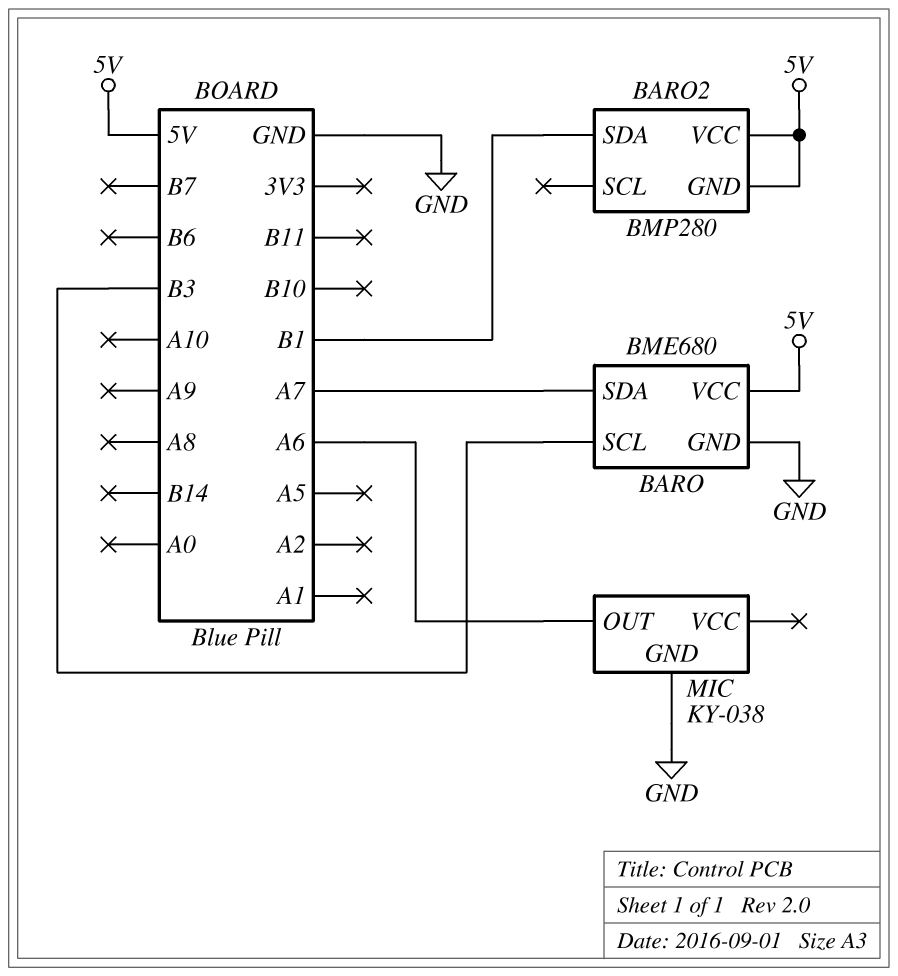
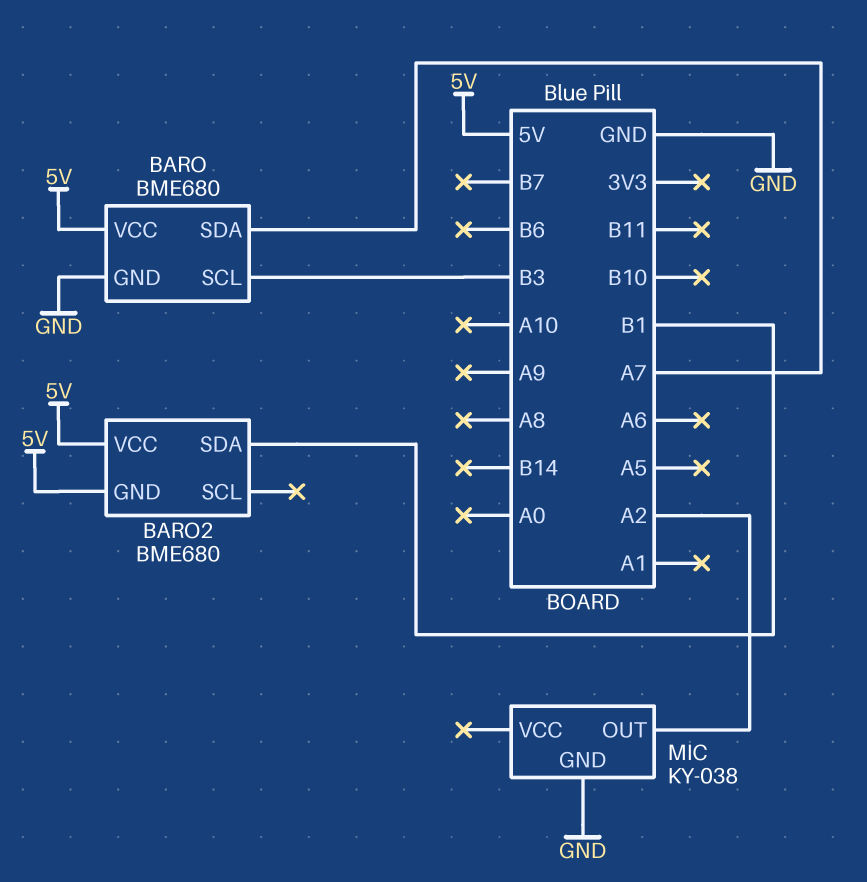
BARO2: BMP280 -> BME680
MIC pin OUT: A6 -> A2

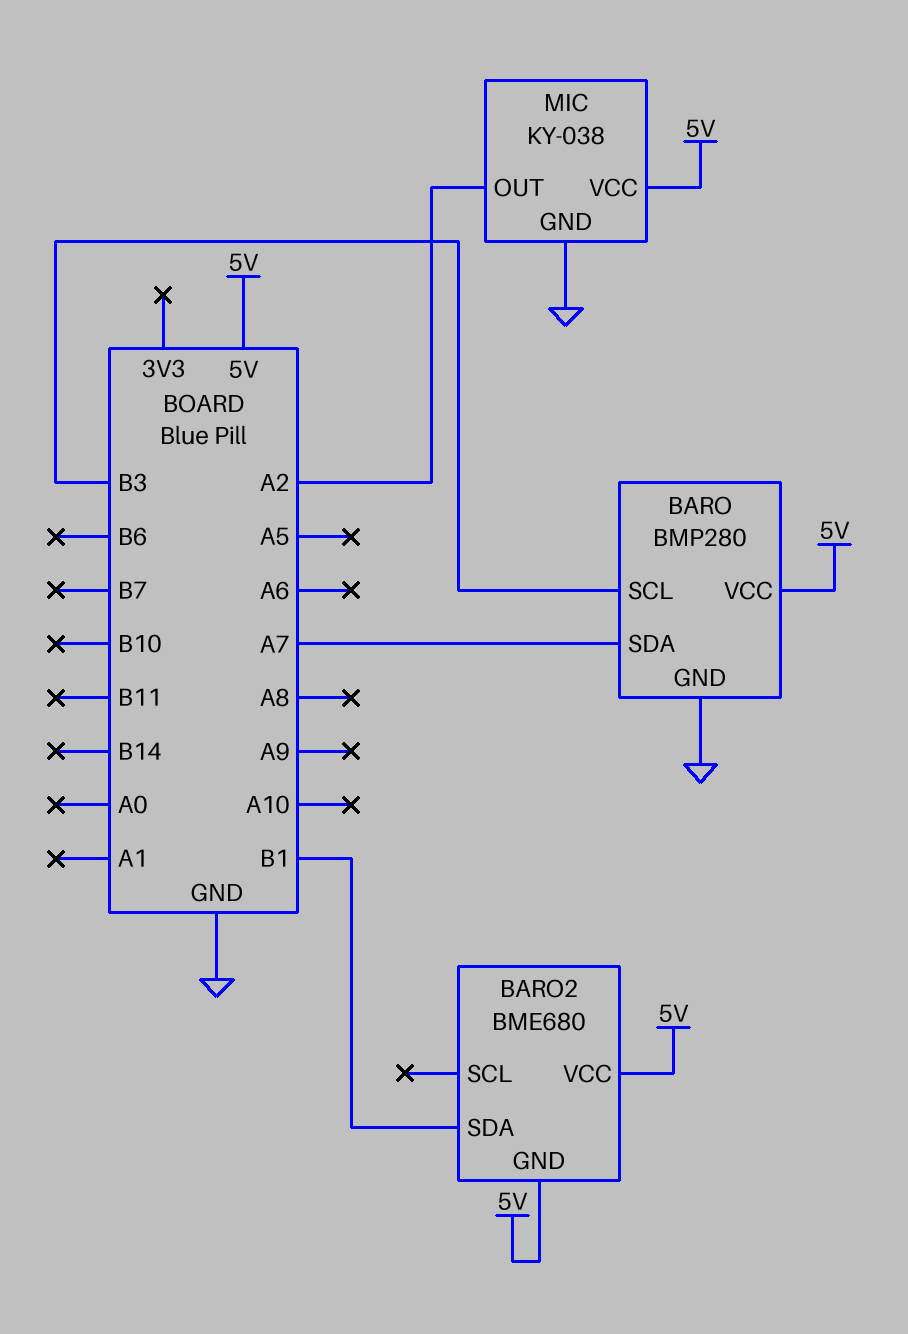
BARO: BME680 -> BMP280
MIC pin VCC: none -> 5V

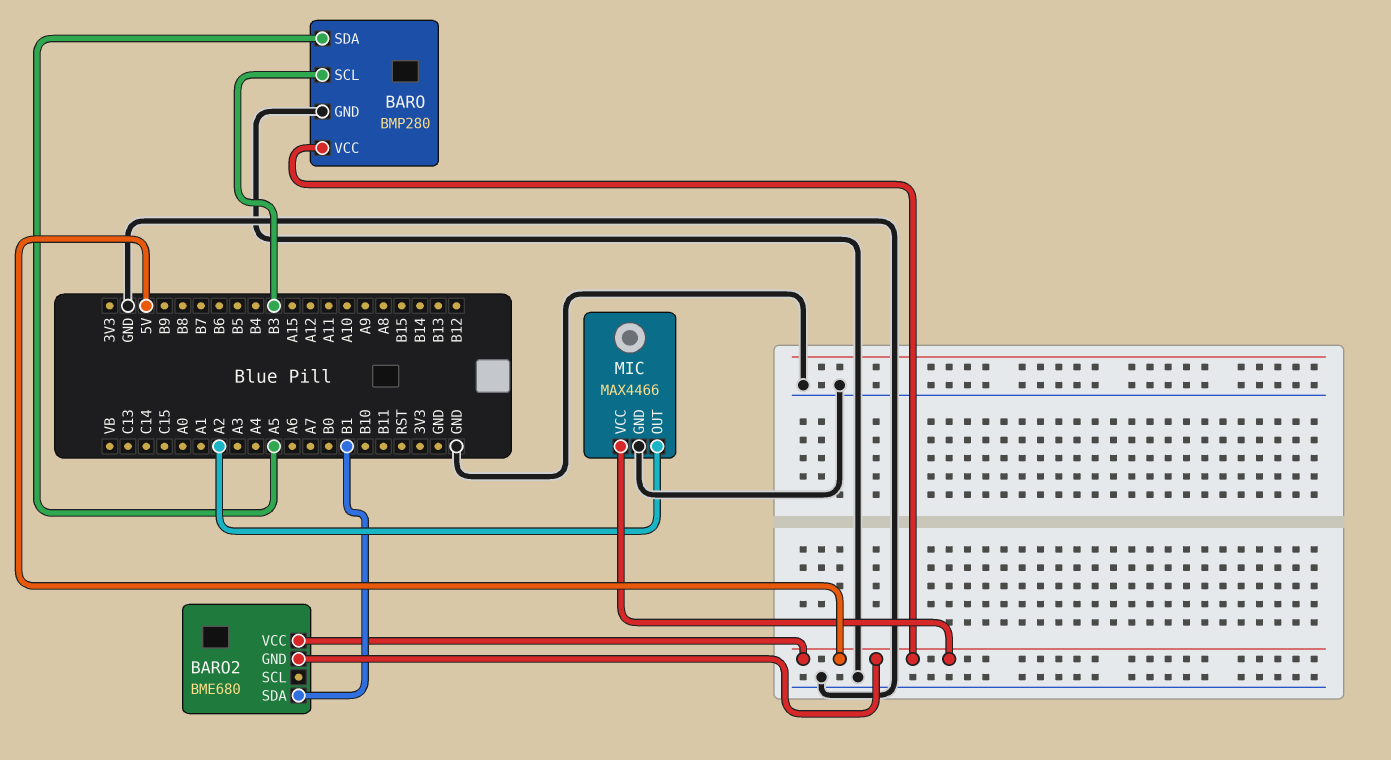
BARO pin SDA: A7 -> A5
MIC: KY-038 -> MAX4466

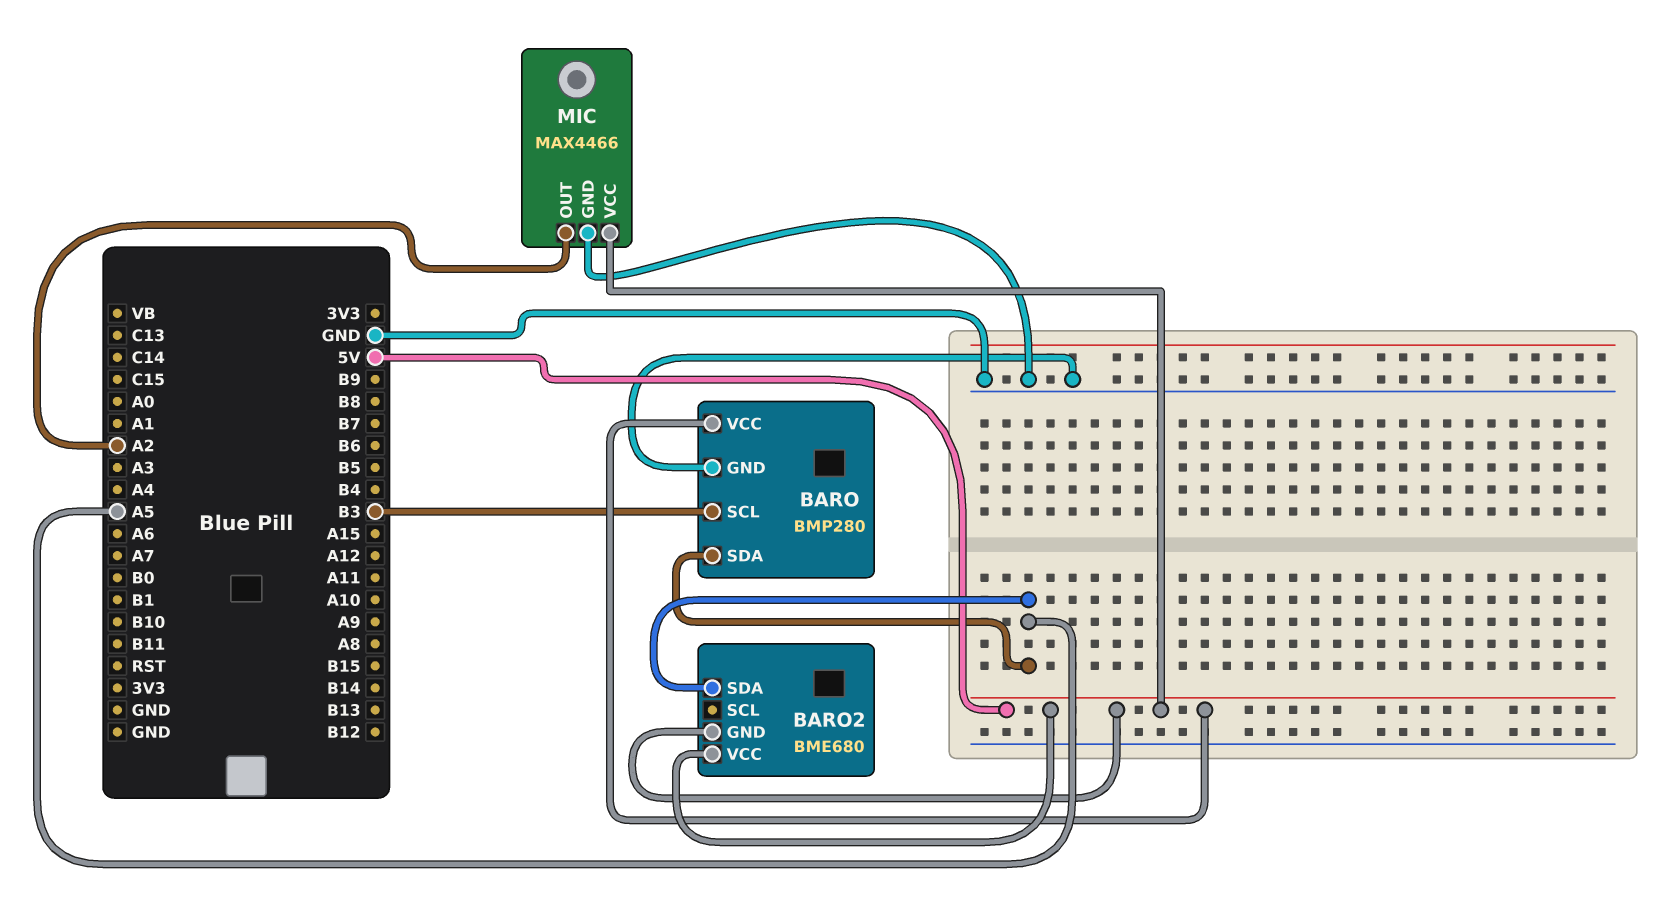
BARO2 pin SDA: B1 -> A5

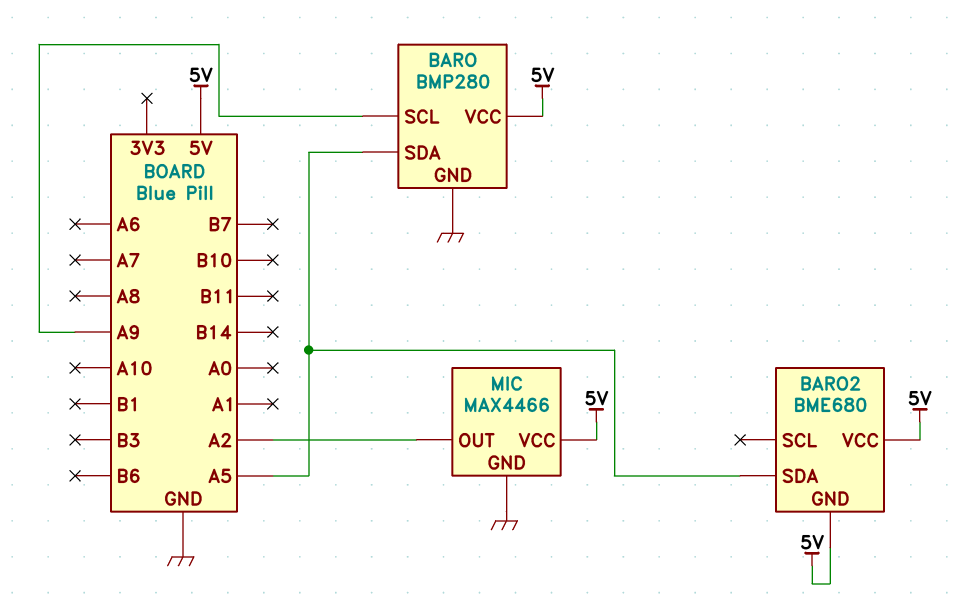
BARO pin SCL: B3 -> A9

